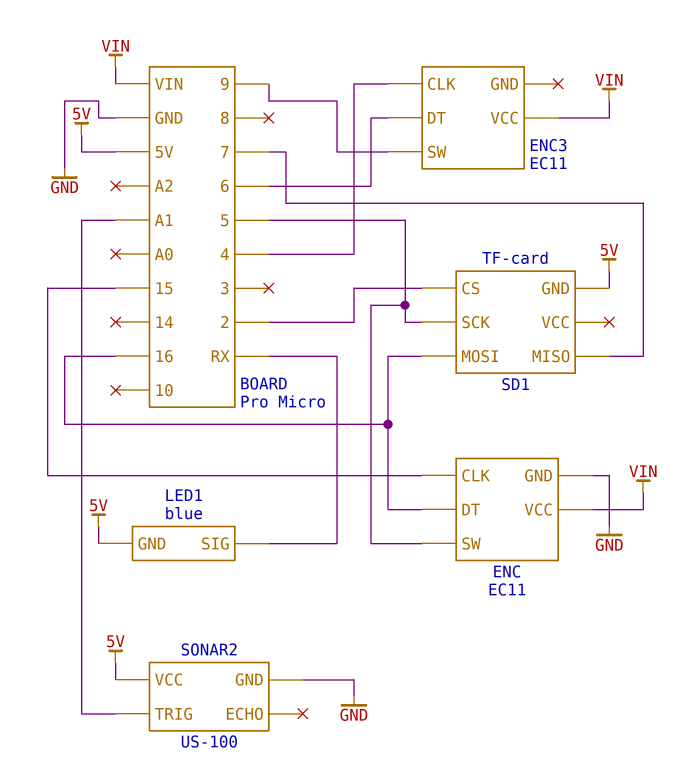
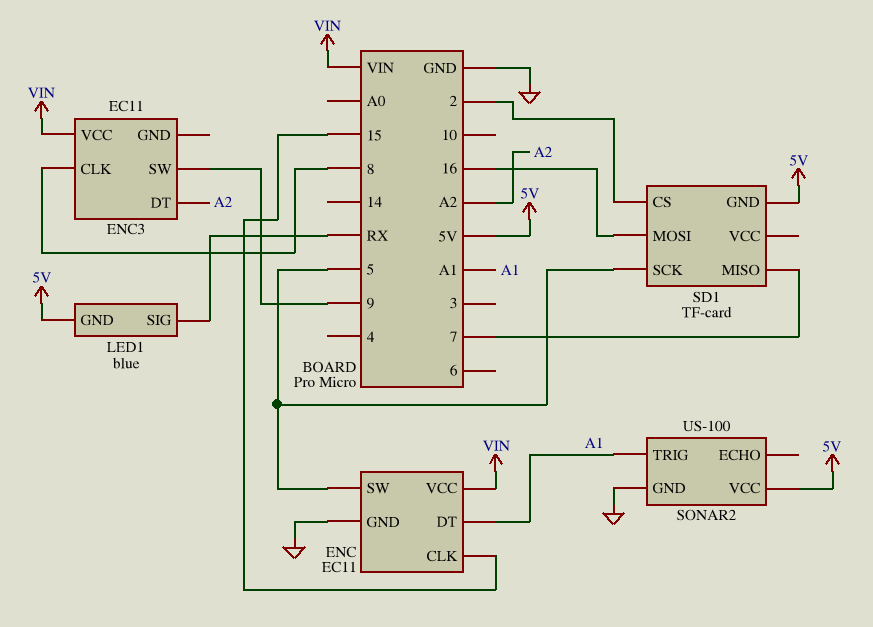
ENC pin DT: 16 -> A1
ENC3 pin CLK: 4 -> 8
ENC3 pin DT: 6 -> A2

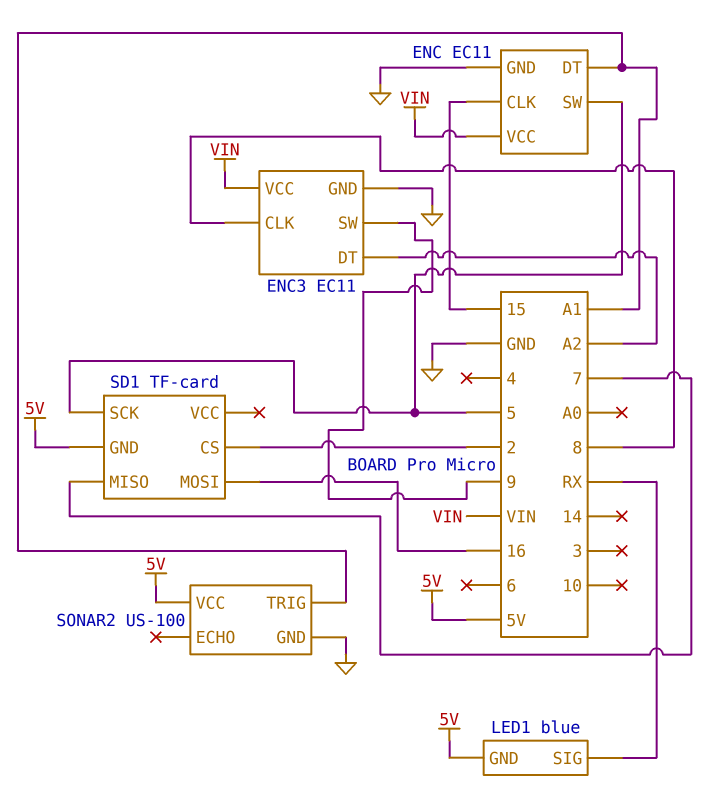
ENC3 pin GND: none -> GND

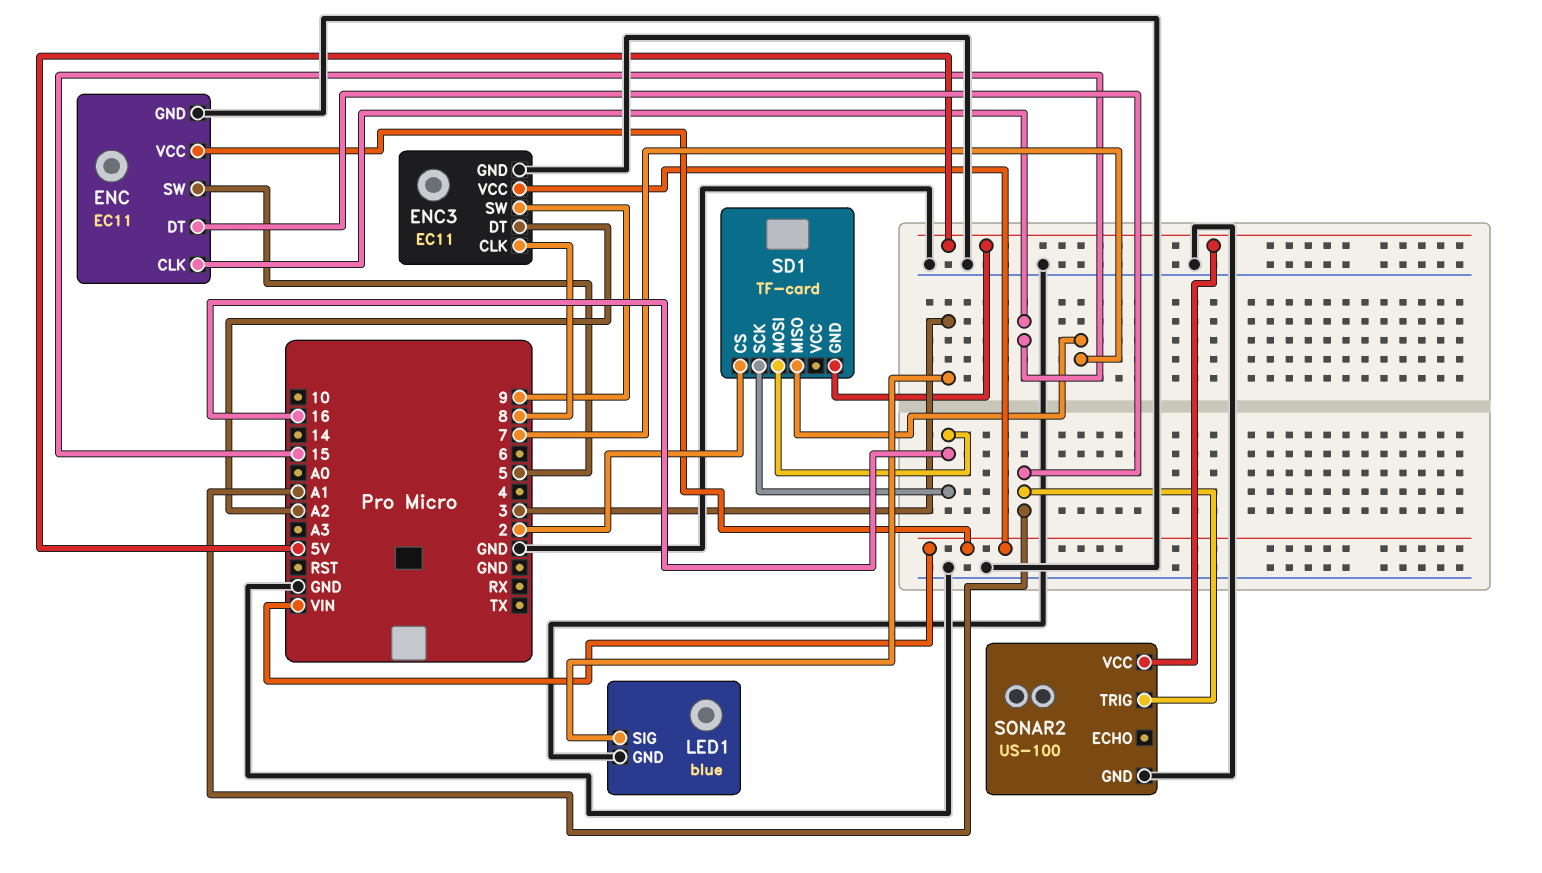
LED1 pin GND: 5V -> GND
LED1 pin SIG: RX -> 3
SD1 pin SCK: 5 -> 16

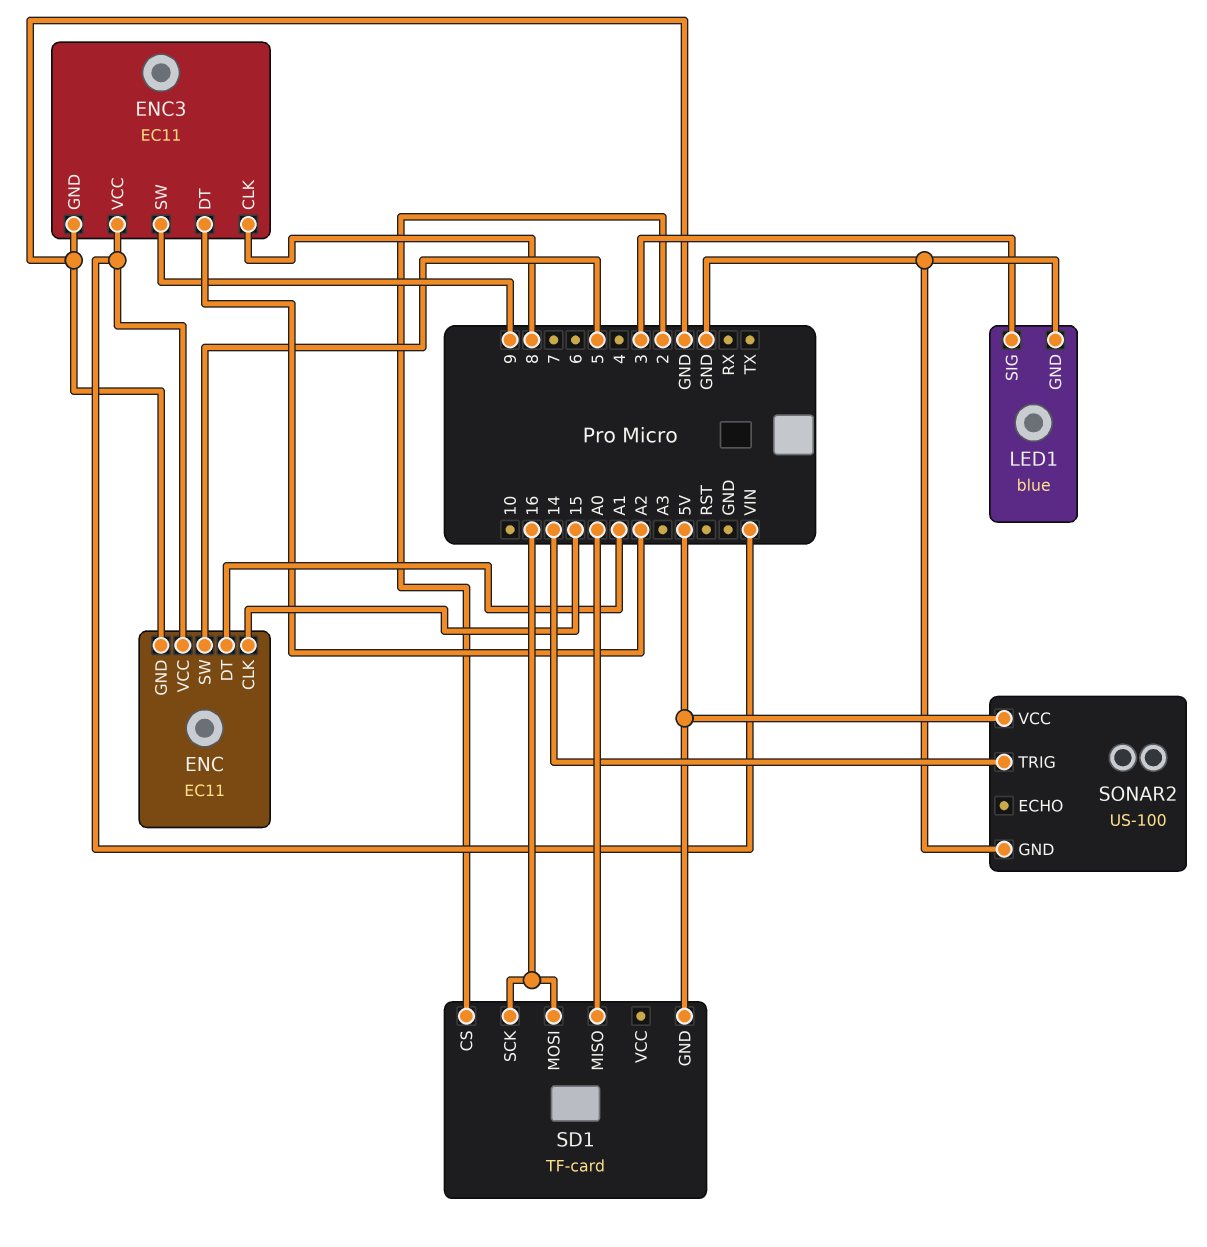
SD1 pin MISO: 7 -> A0
SONAR2 pin TRIG: A1 -> 14

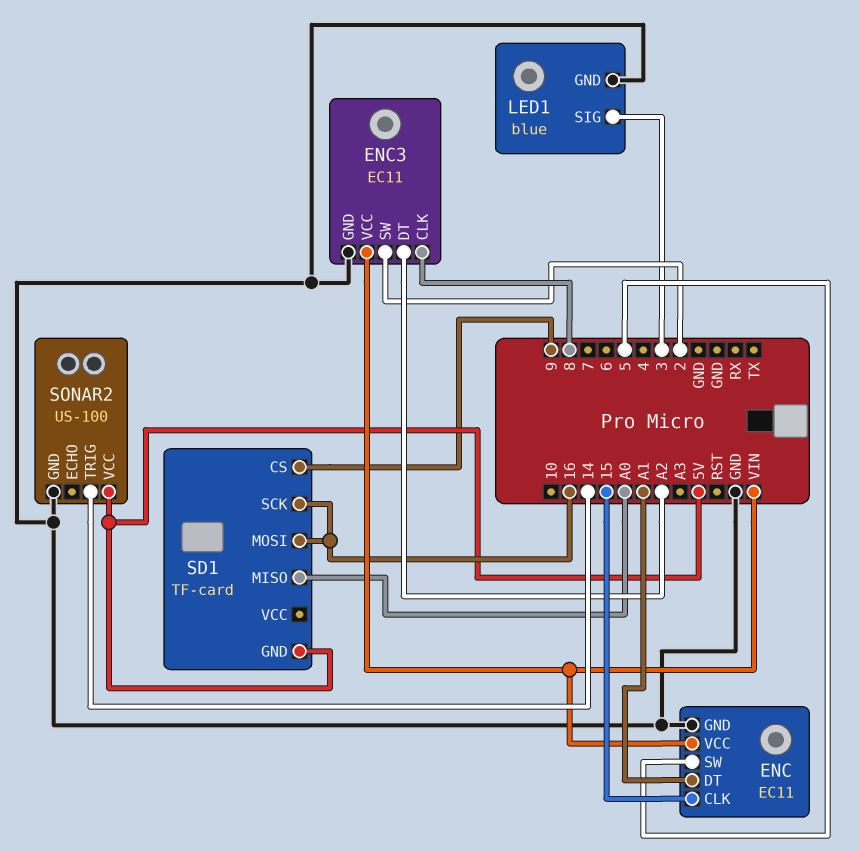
ENC3 pin SW: 9 -> 2
SD1 pin CS: 2 -> 9

